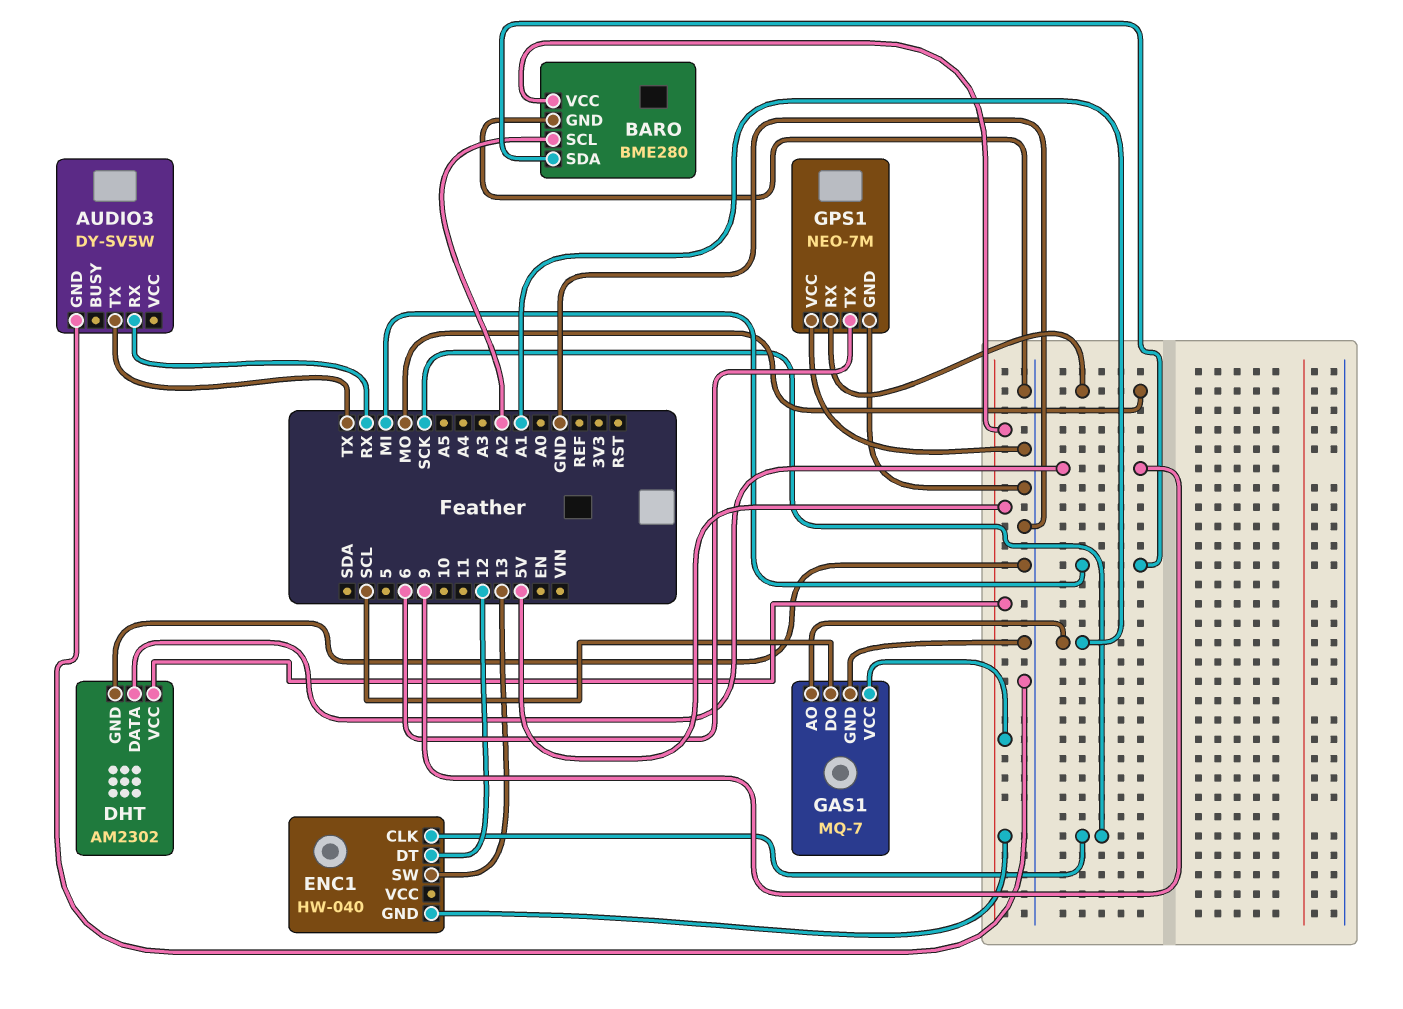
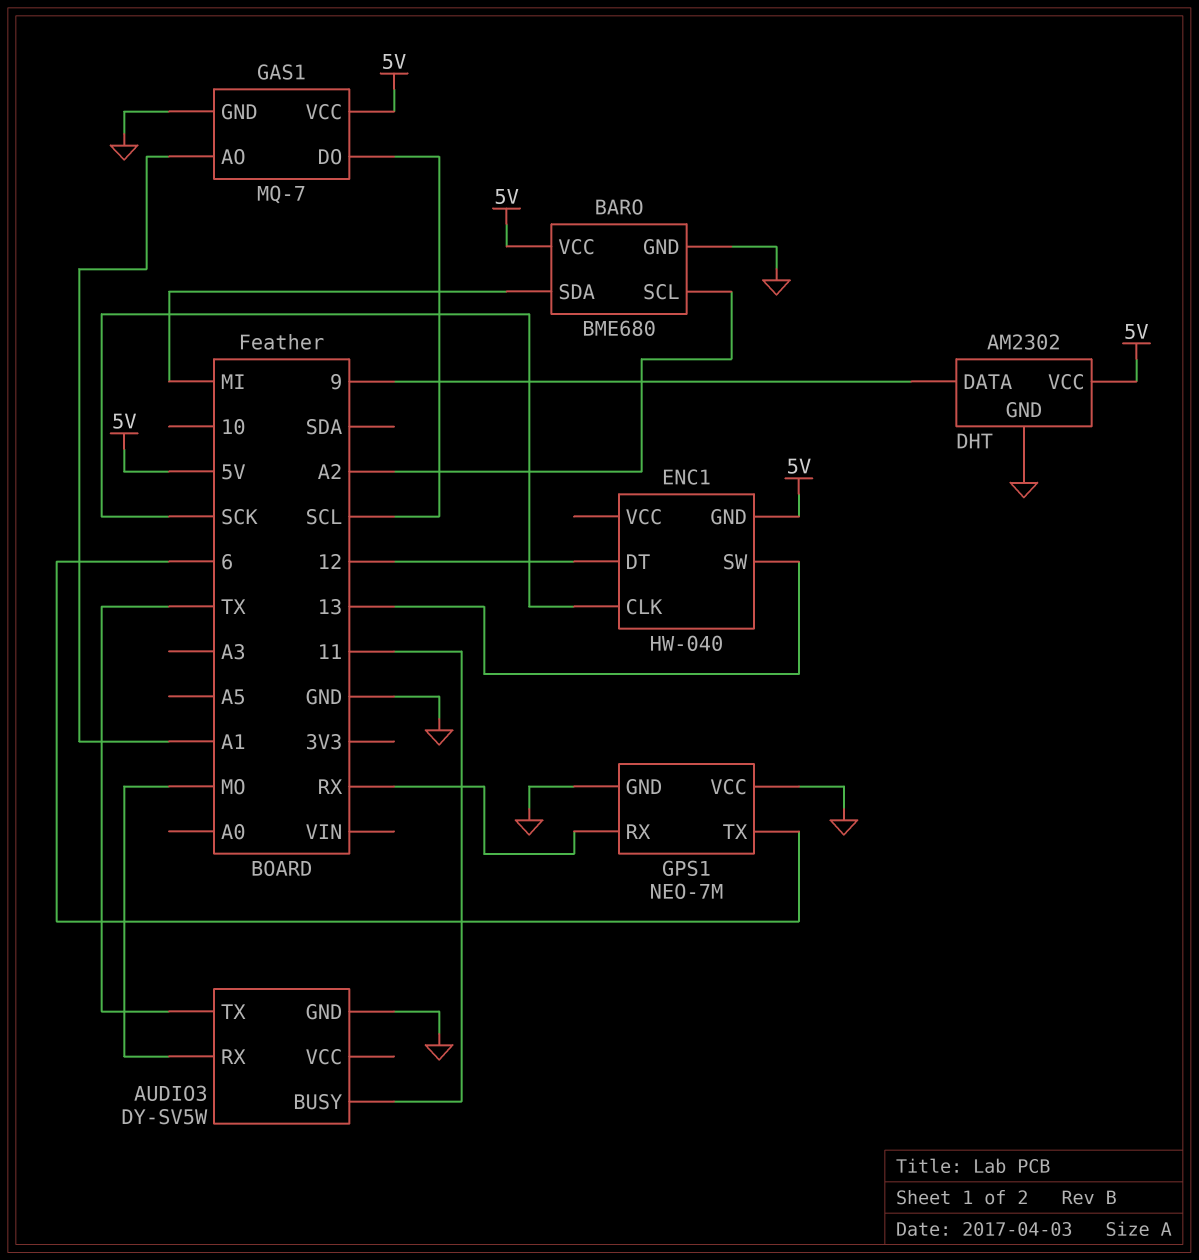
AUDIO3 pin BUSY: none -> 11
AUDIO3 pin RX: RX -> MO
BARO: BME280 -> BME680
GPS1 pin RX: MO -> RX

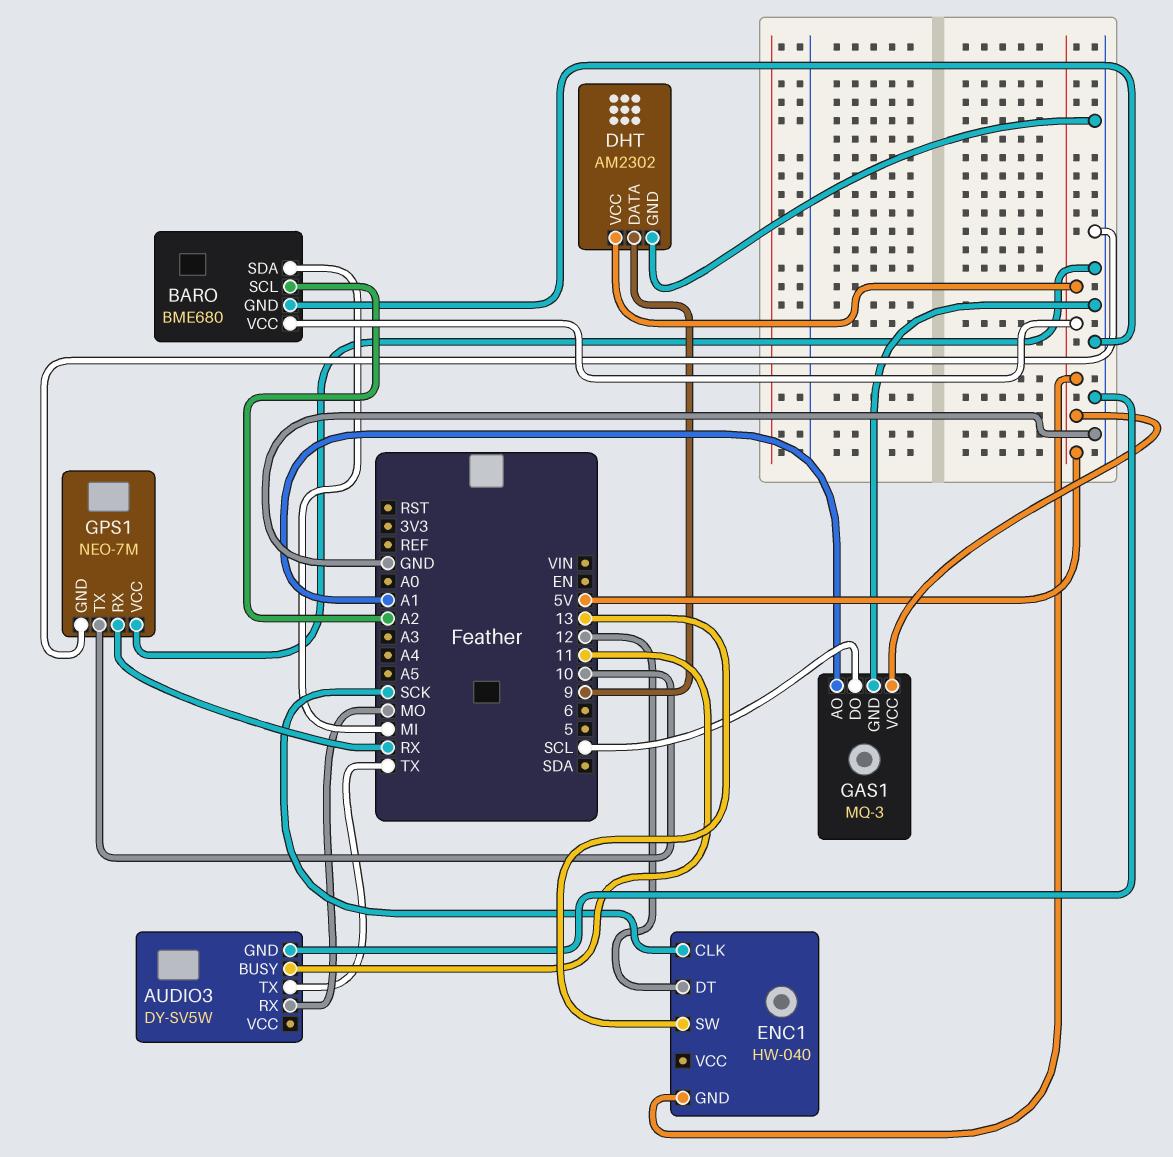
GAS1: MQ-7 -> MQ-3
GPS1 pin TX: 6 -> 10

